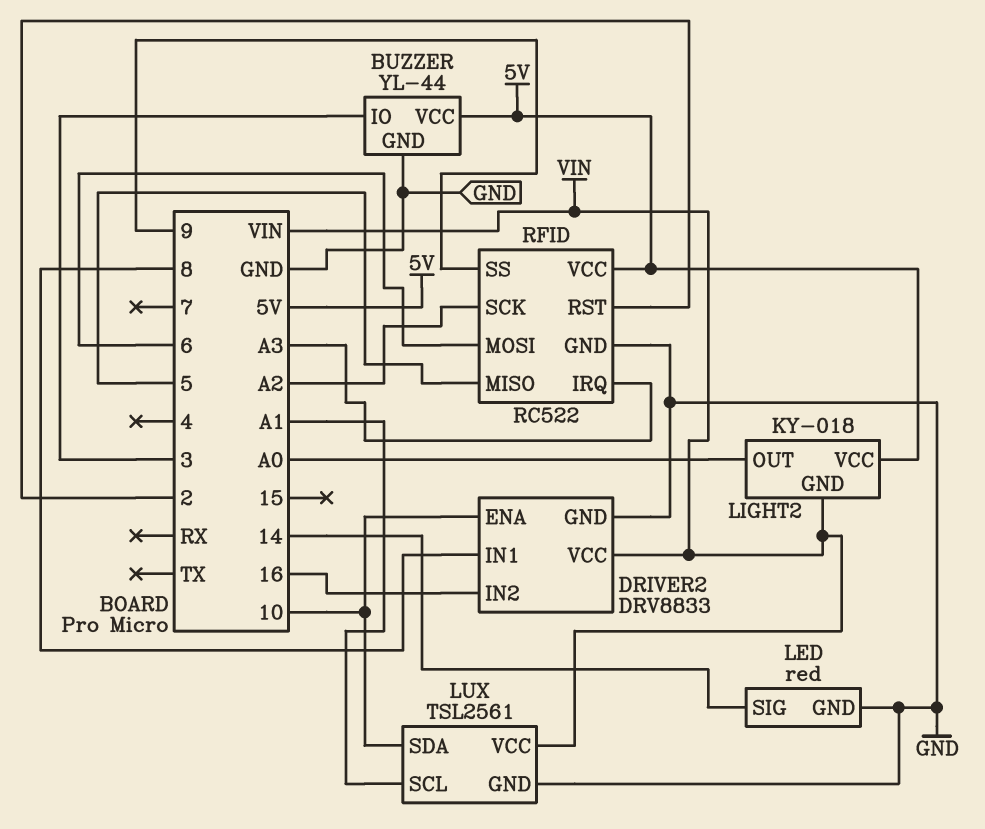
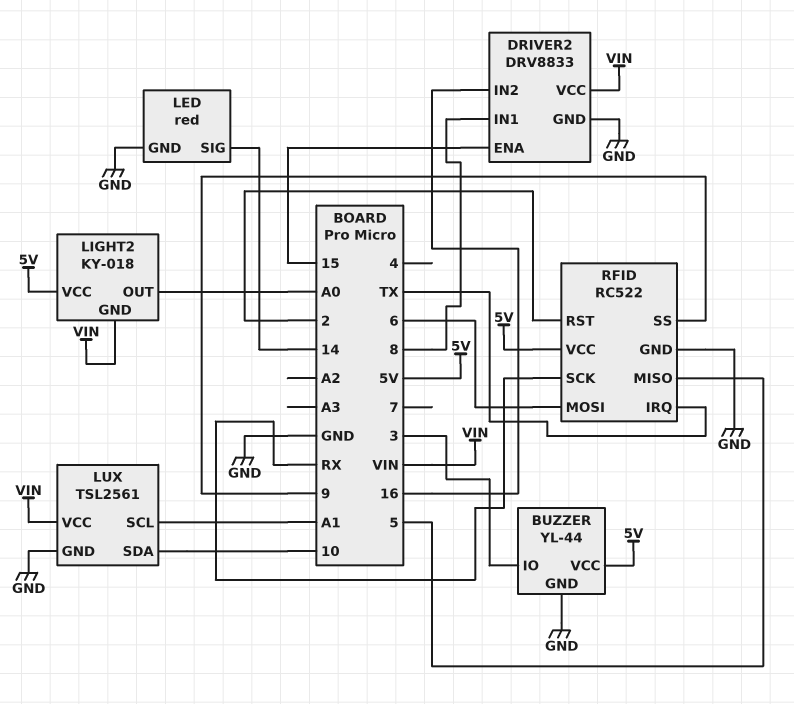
DRIVER2 pin ENA: 10 -> 15
RFID pin IRQ: A3 -> TX
RFID pin SCK: A2 -> RX

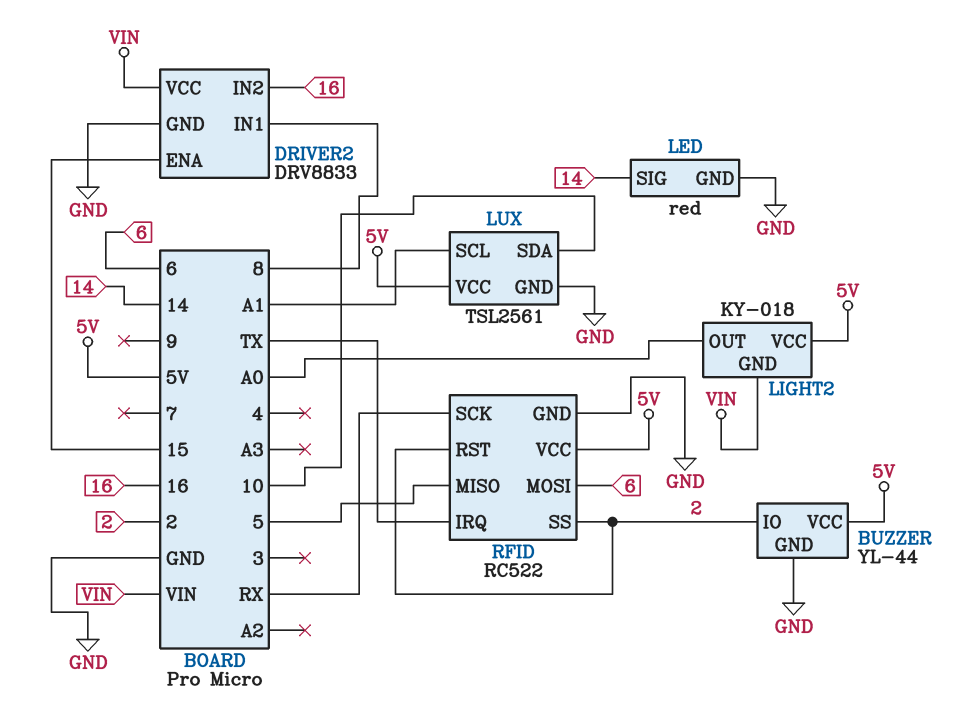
BUZZER pin IO: 3 -> 2
LUX pin VCC: VIN -> 5V
RFID pin SS: 9 -> 2

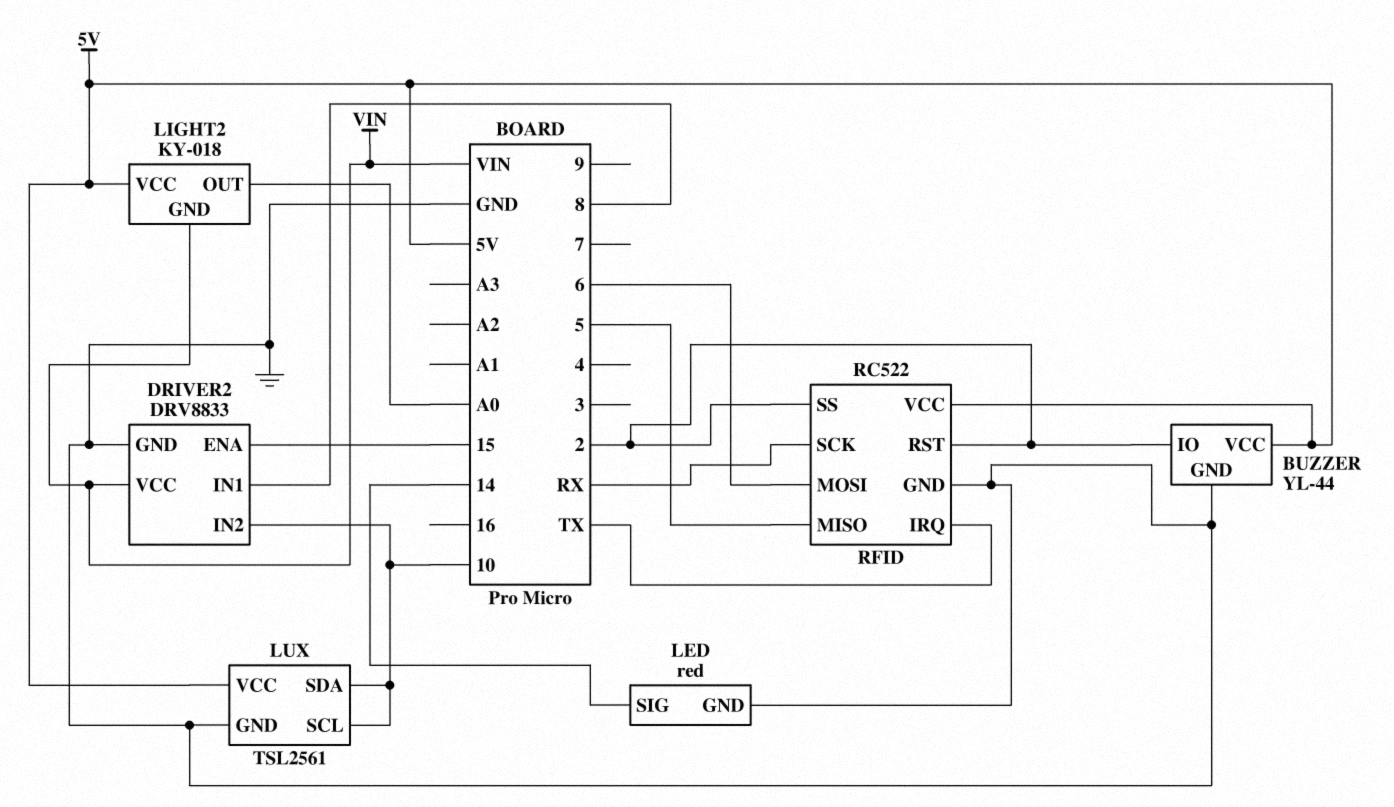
DRIVER2 pin IN2: 16 -> 10
LUX pin SCL: A1 -> 10

